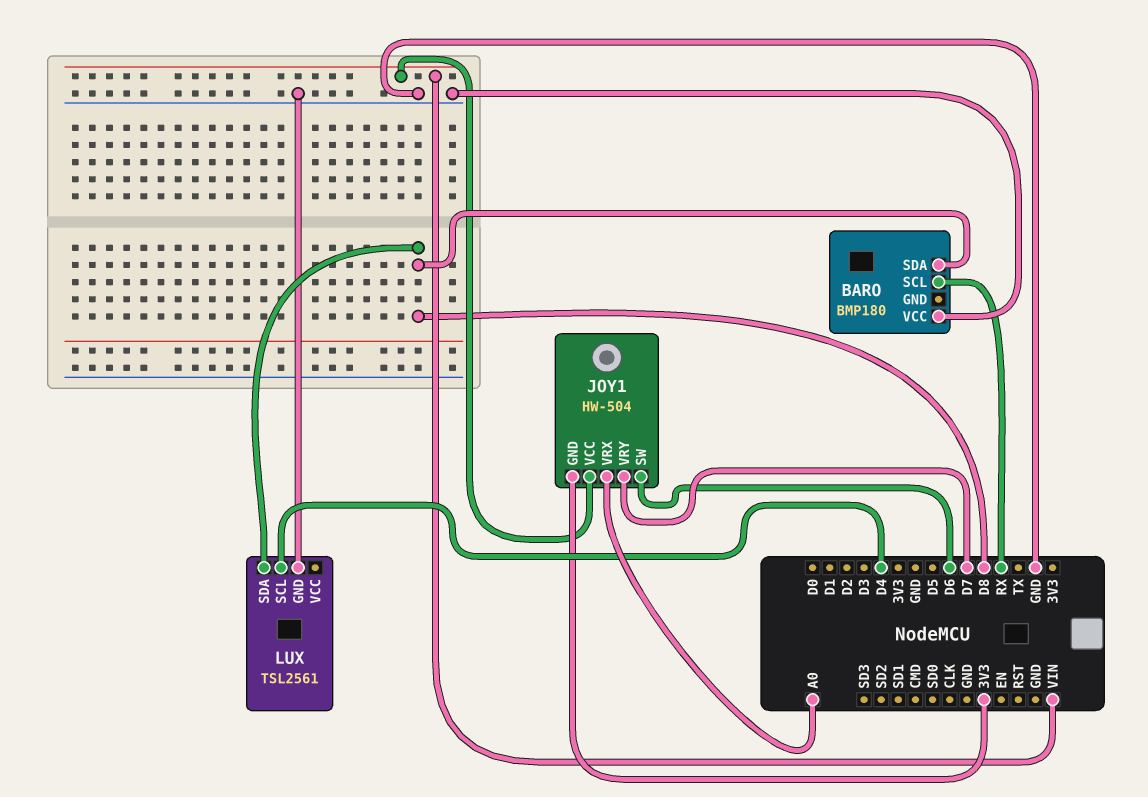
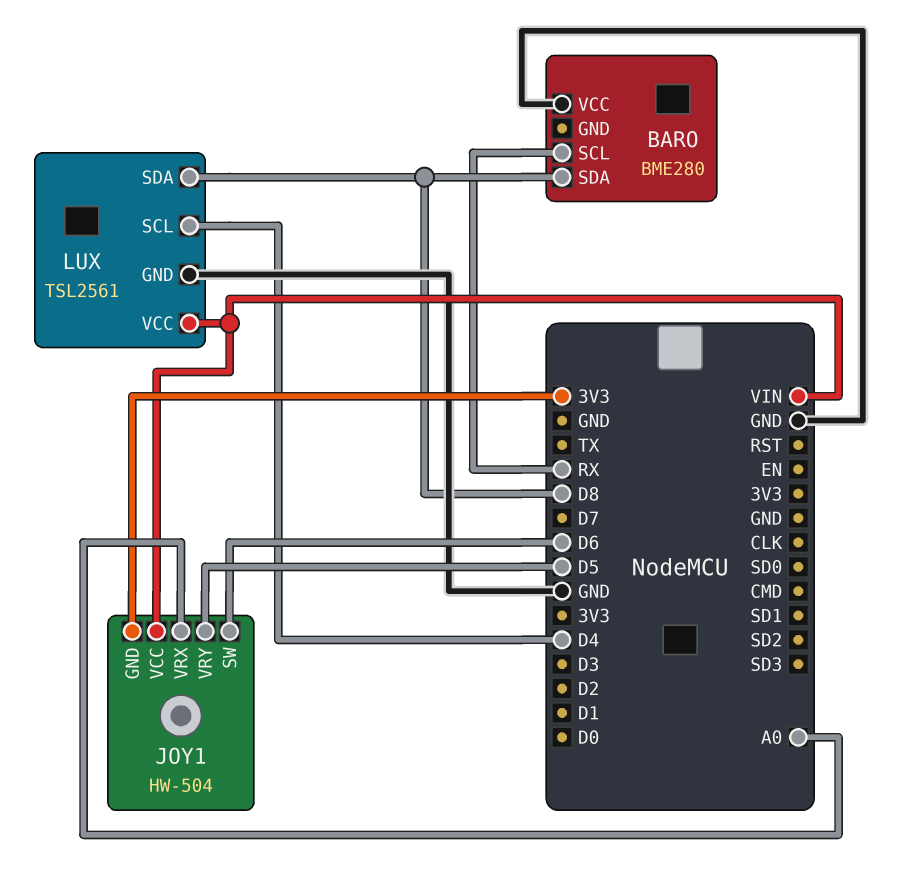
BARO: BMP180 -> BME280
JOY1 pin VRY: D7 -> D5
LUX pin VCC: none -> VIN

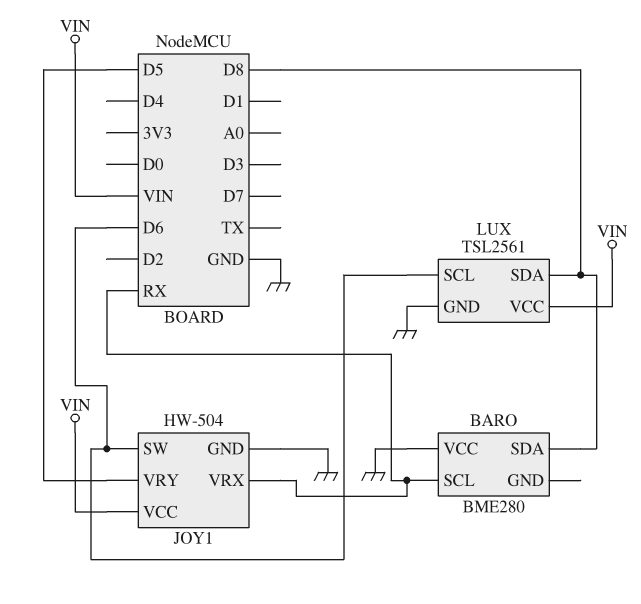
JOY1 pin GND: 3V3 -> GND
JOY1 pin VRX: A0 -> RX
LUX pin SCL: D4 -> D6

